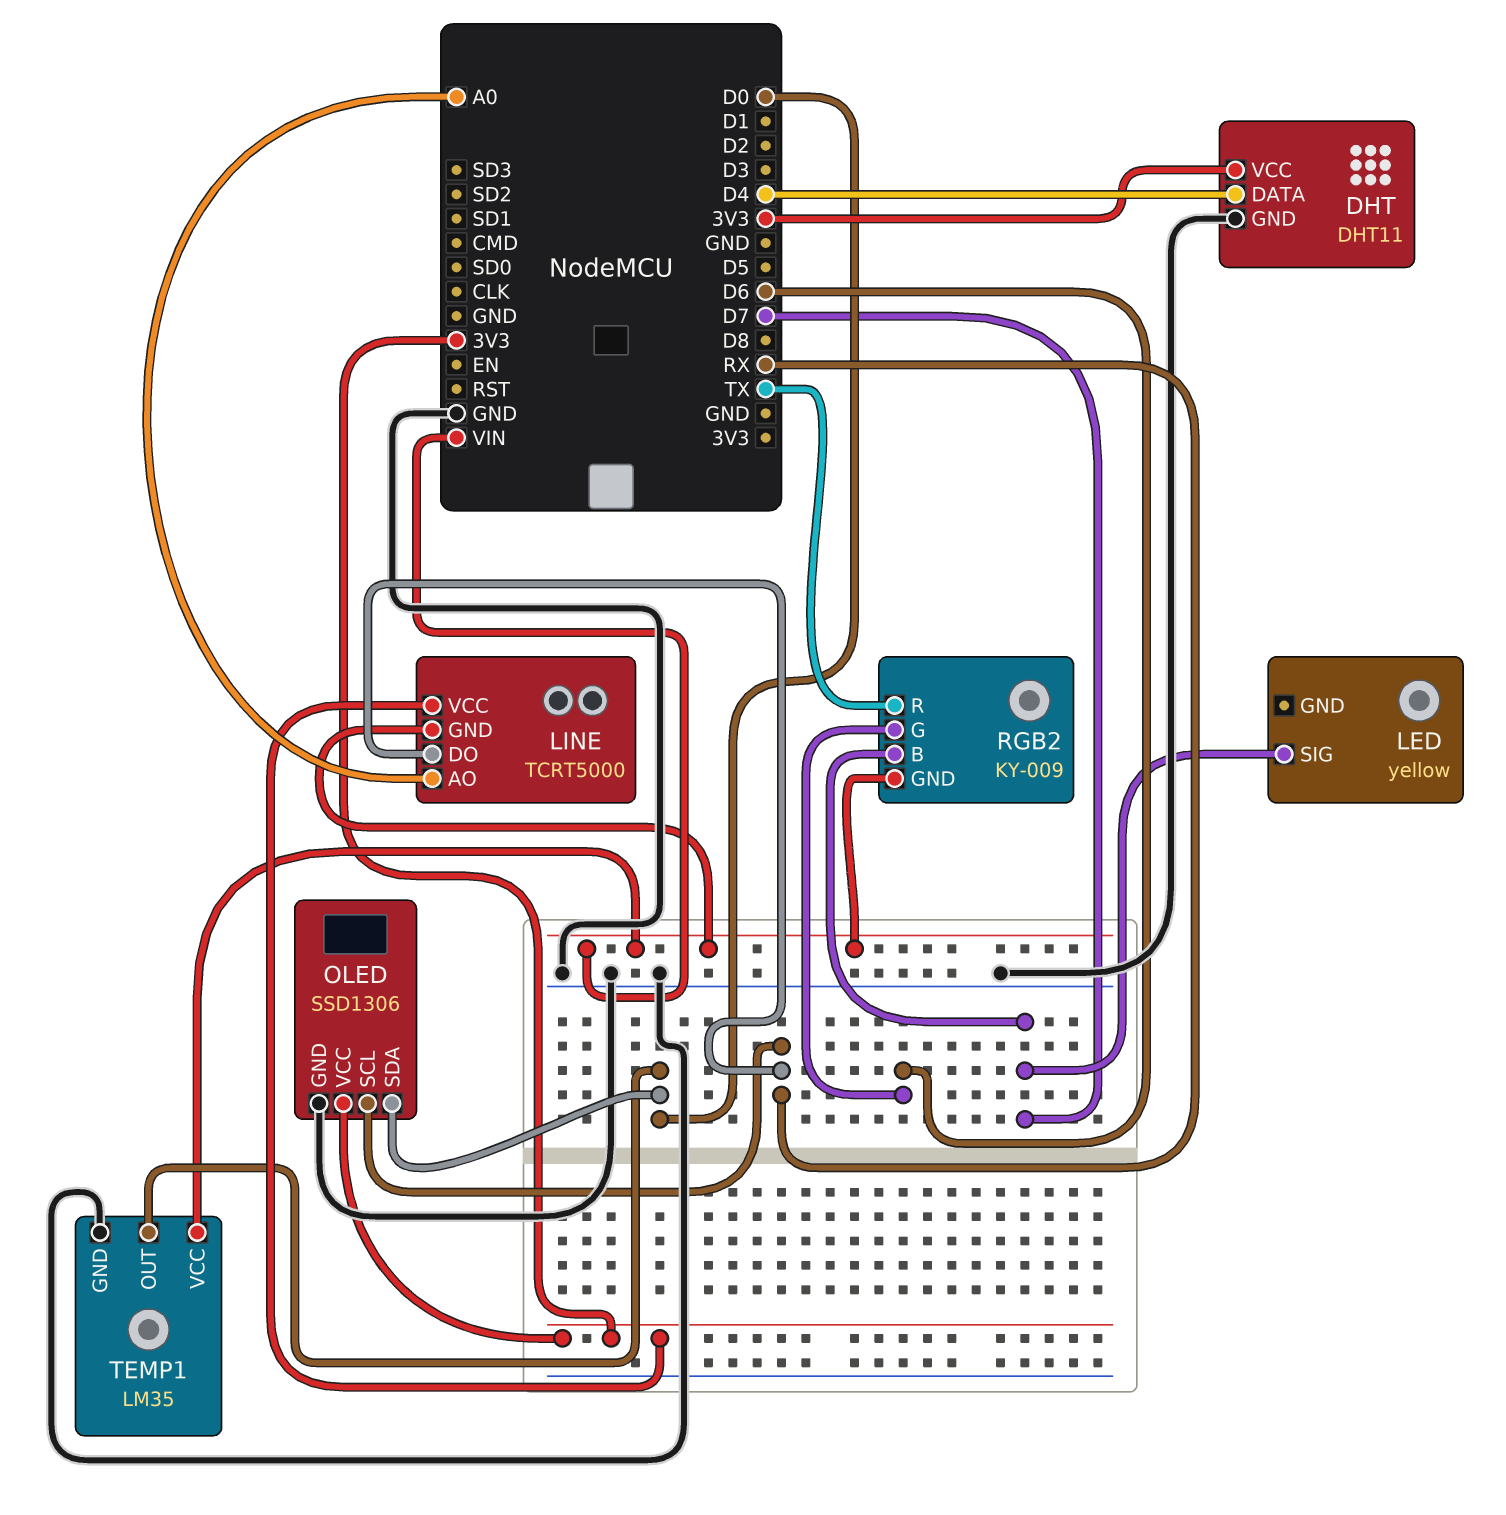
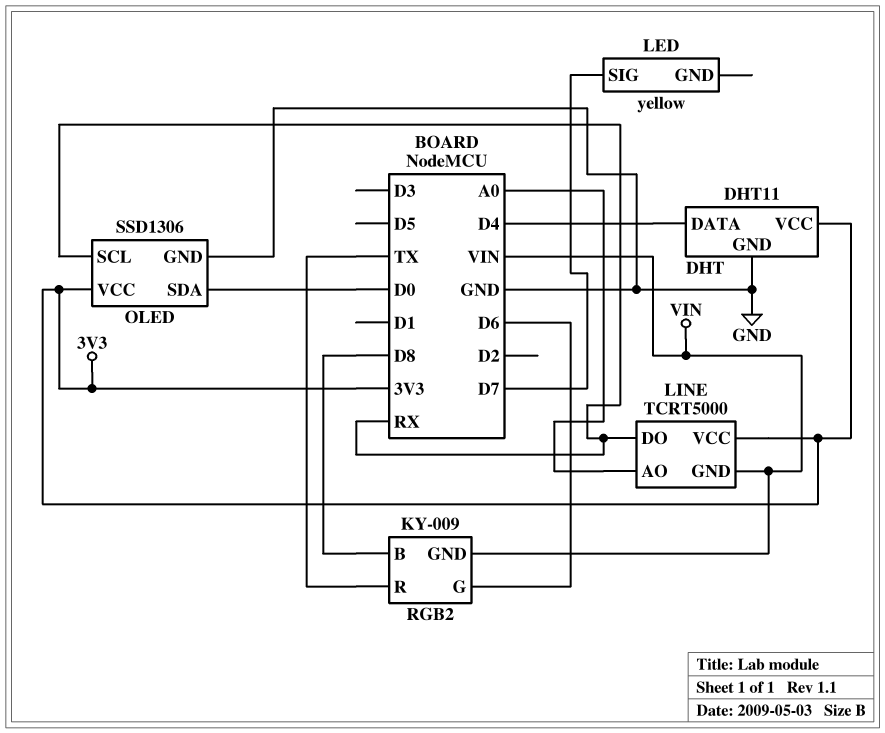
RGB2 pin B: D7 -> D8
TEMP1: LM35 -> none
TEMP1 pin GND: GND -> none
TEMP1 pin OUT: D0 -> none
TEMP1 pin VCC: VIN -> none

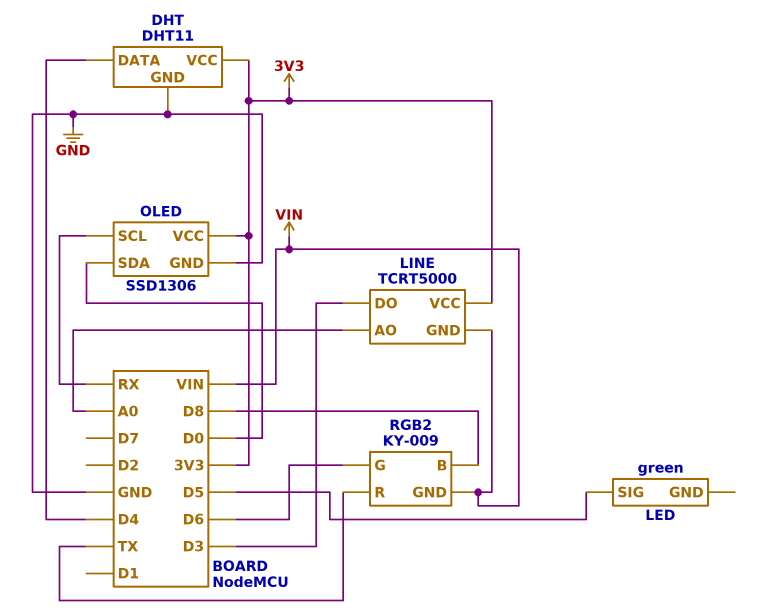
LED: yellow -> green
LED pin SIG: D7 -> D5
LINE pin DO: RX -> D3

